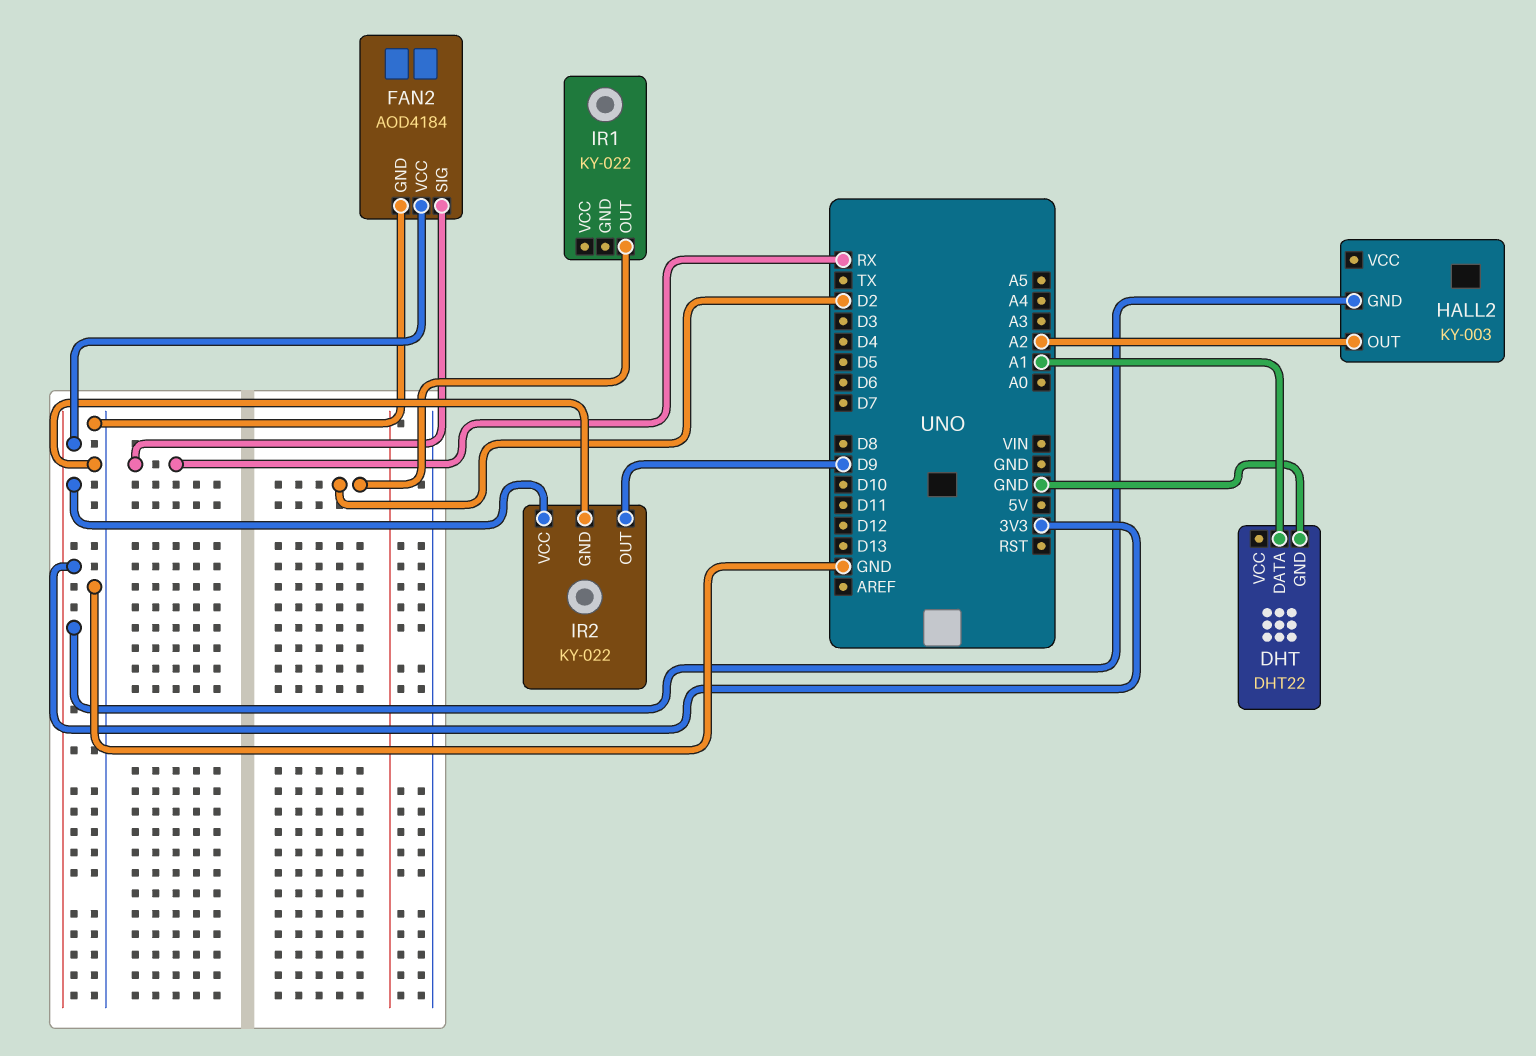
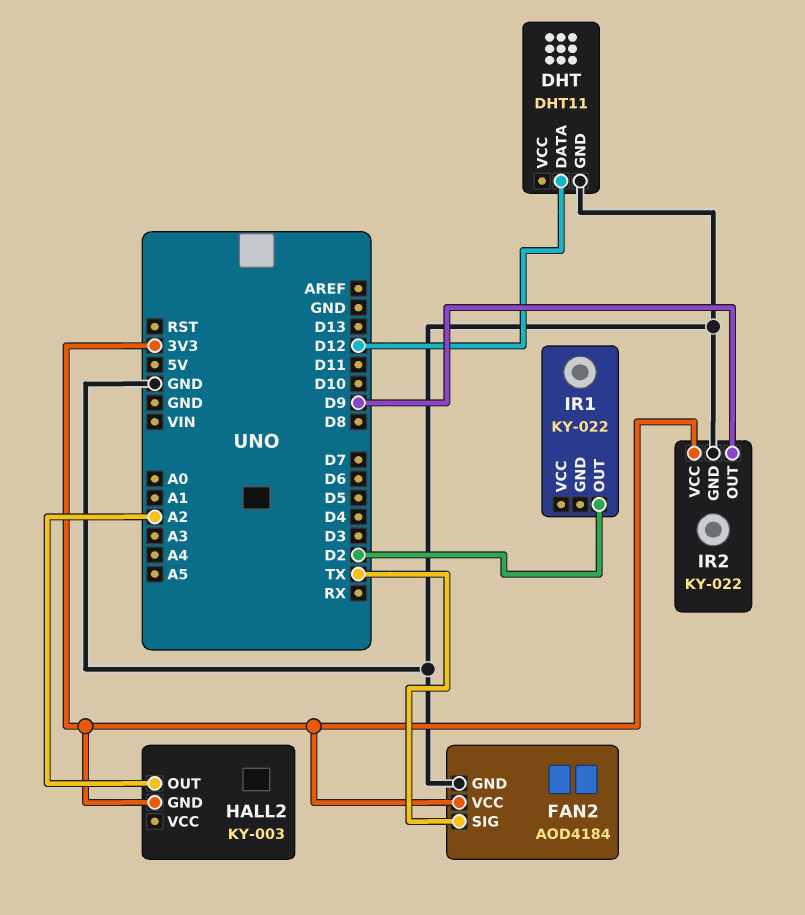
DHT: DHT22 -> DHT11
DHT pin DATA: A1 -> D12
FAN2 pin SIG: RX -> TX

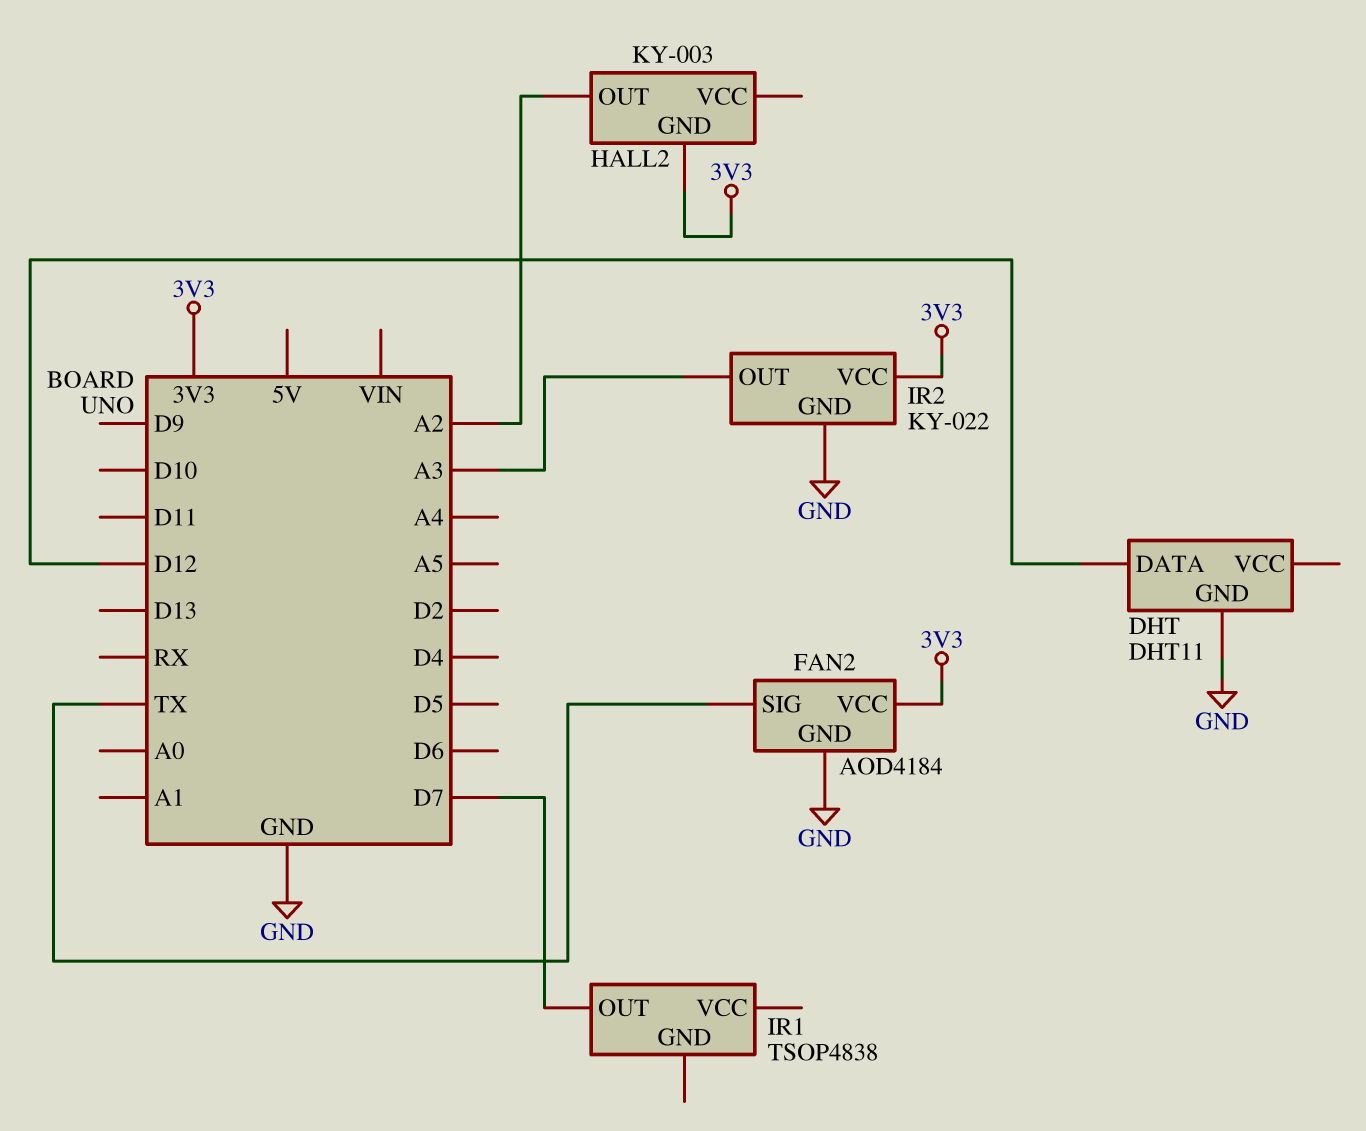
IR1: KY-022 -> TSOP4838
IR1 pin OUT: D2 -> D7
IR2 pin OUT: D9 -> A3

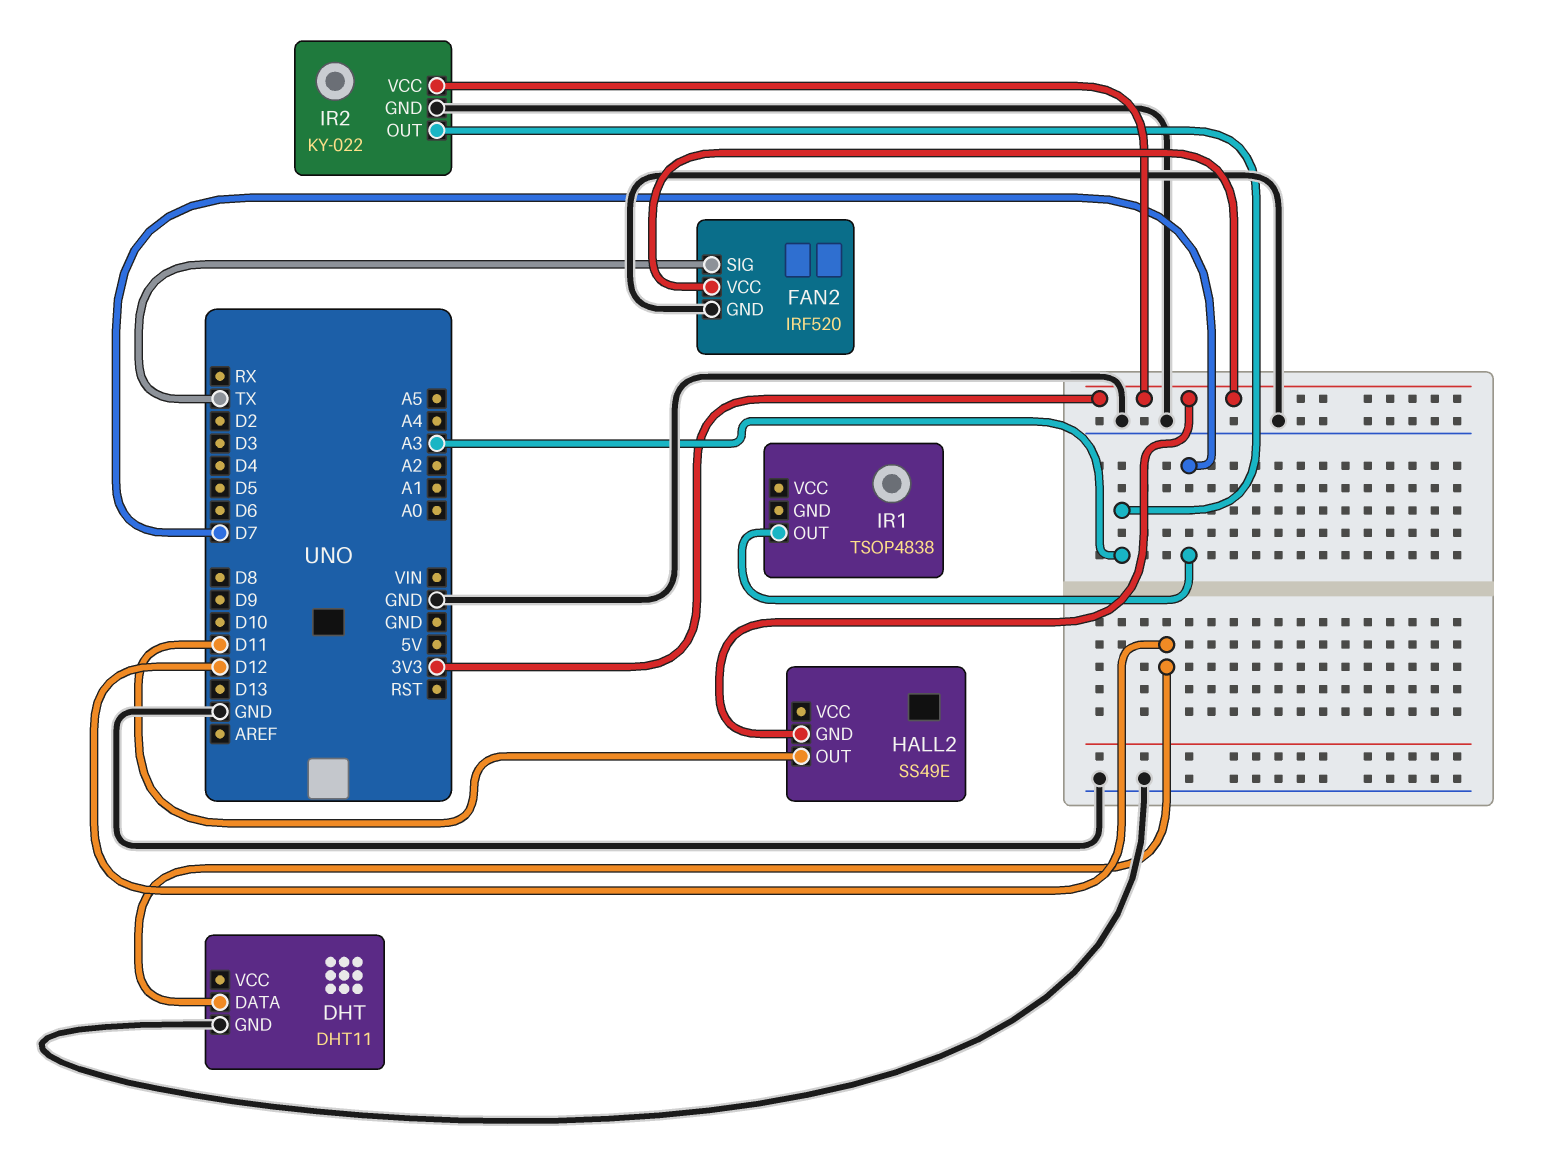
FAN2: AOD4184 -> IRF520
HALL2: KY-003 -> SS49E
HALL2 pin OUT: A2 -> D11

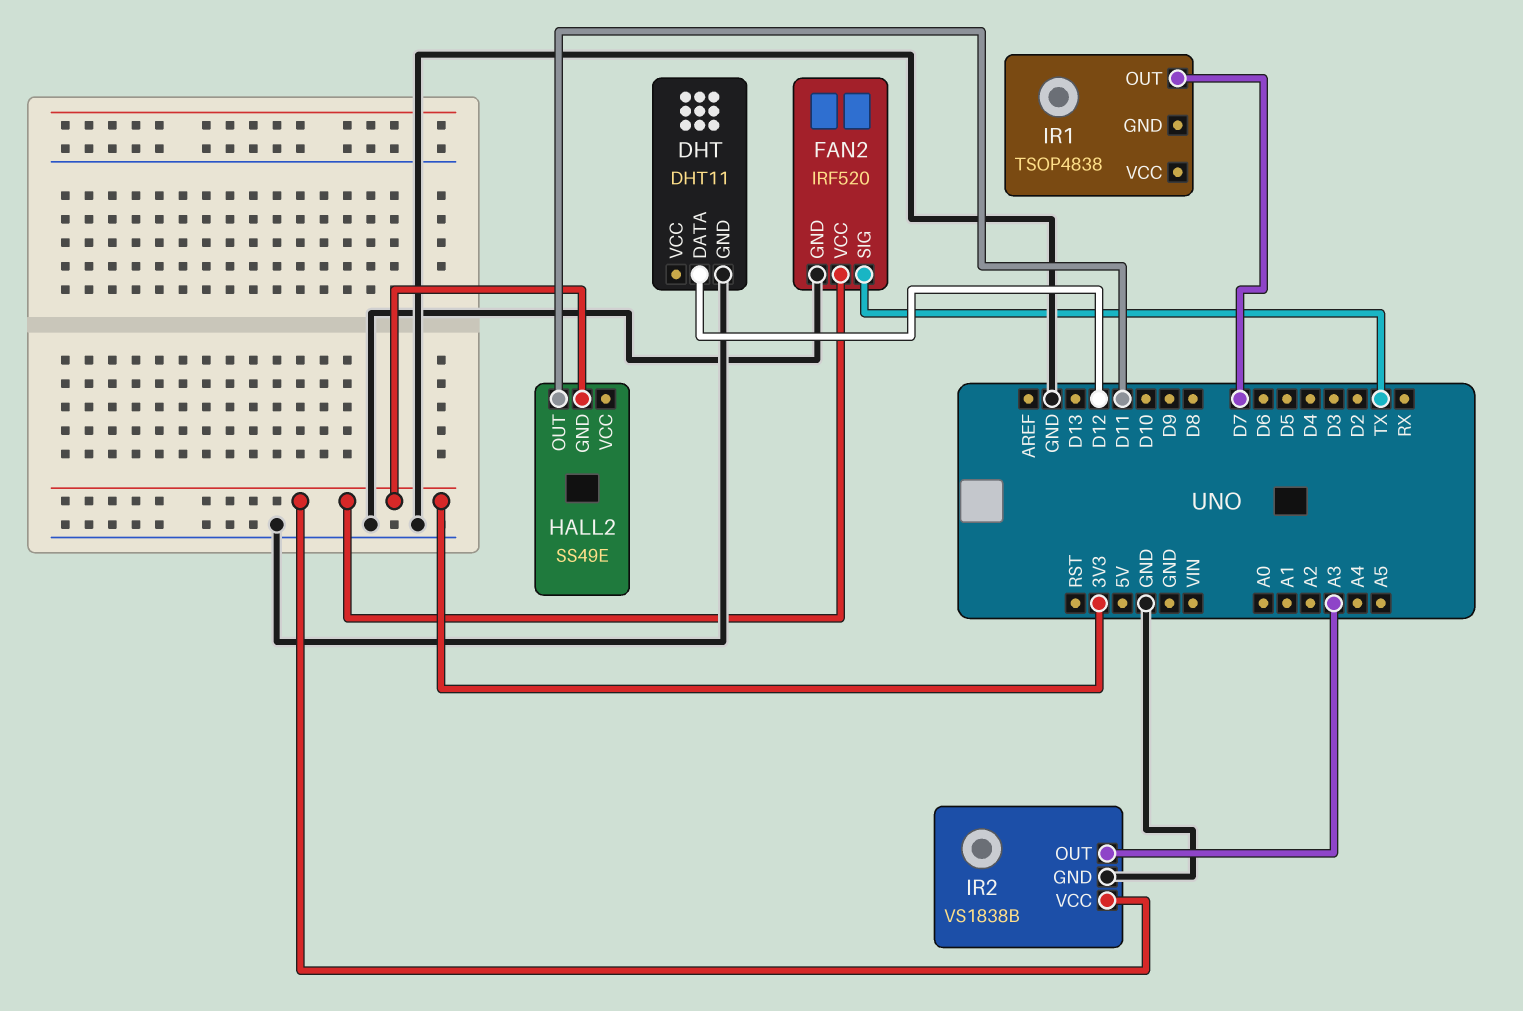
IR2: KY-022 -> VS1838B

